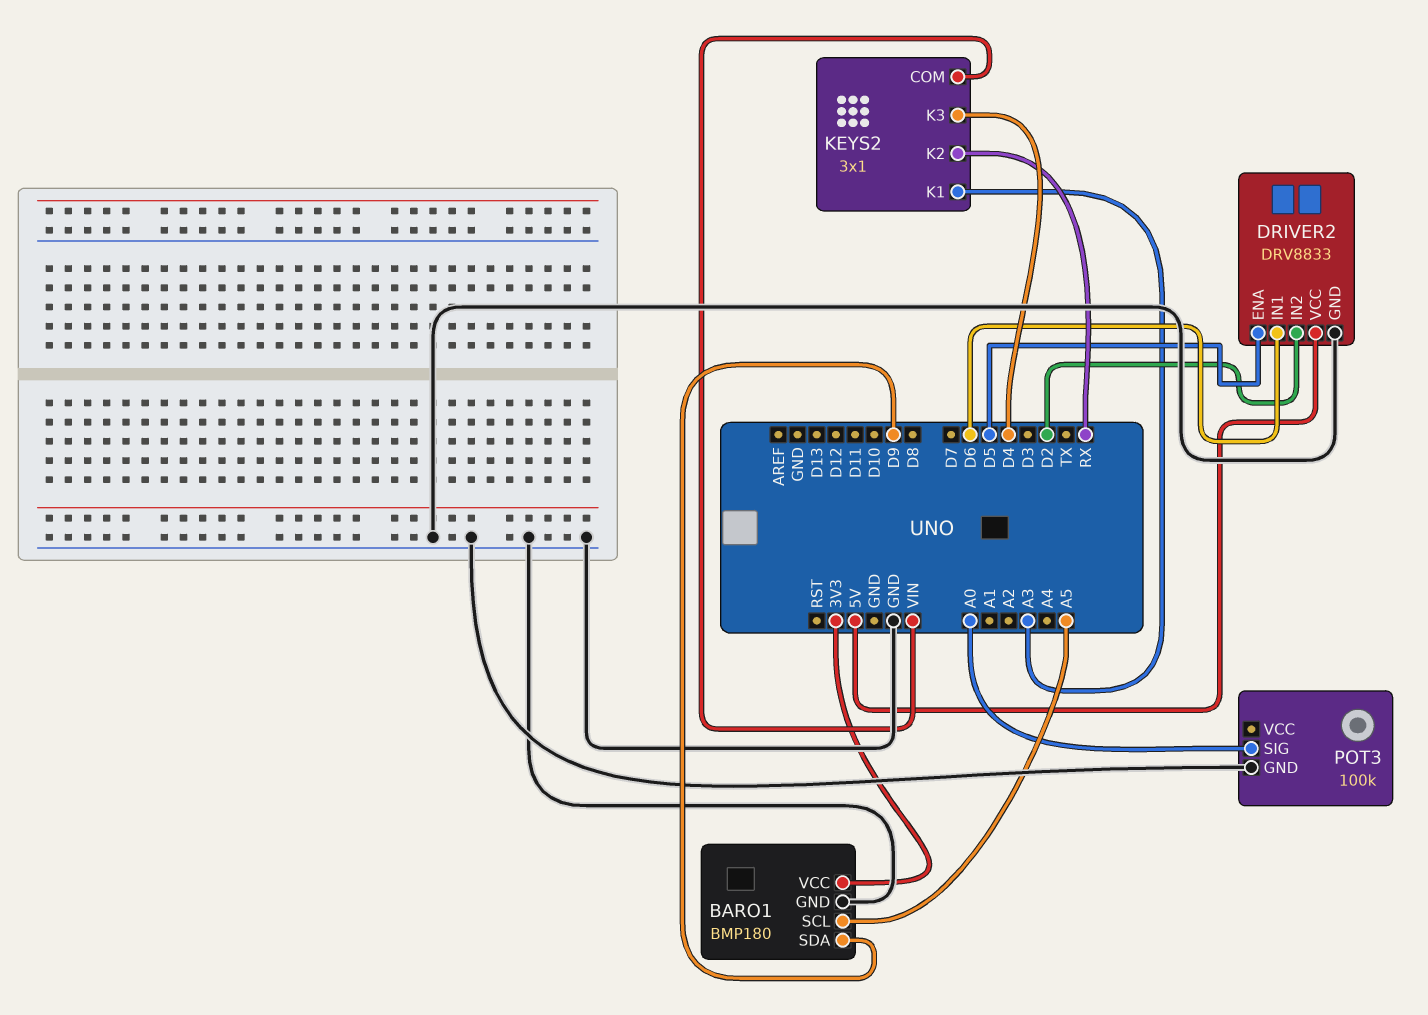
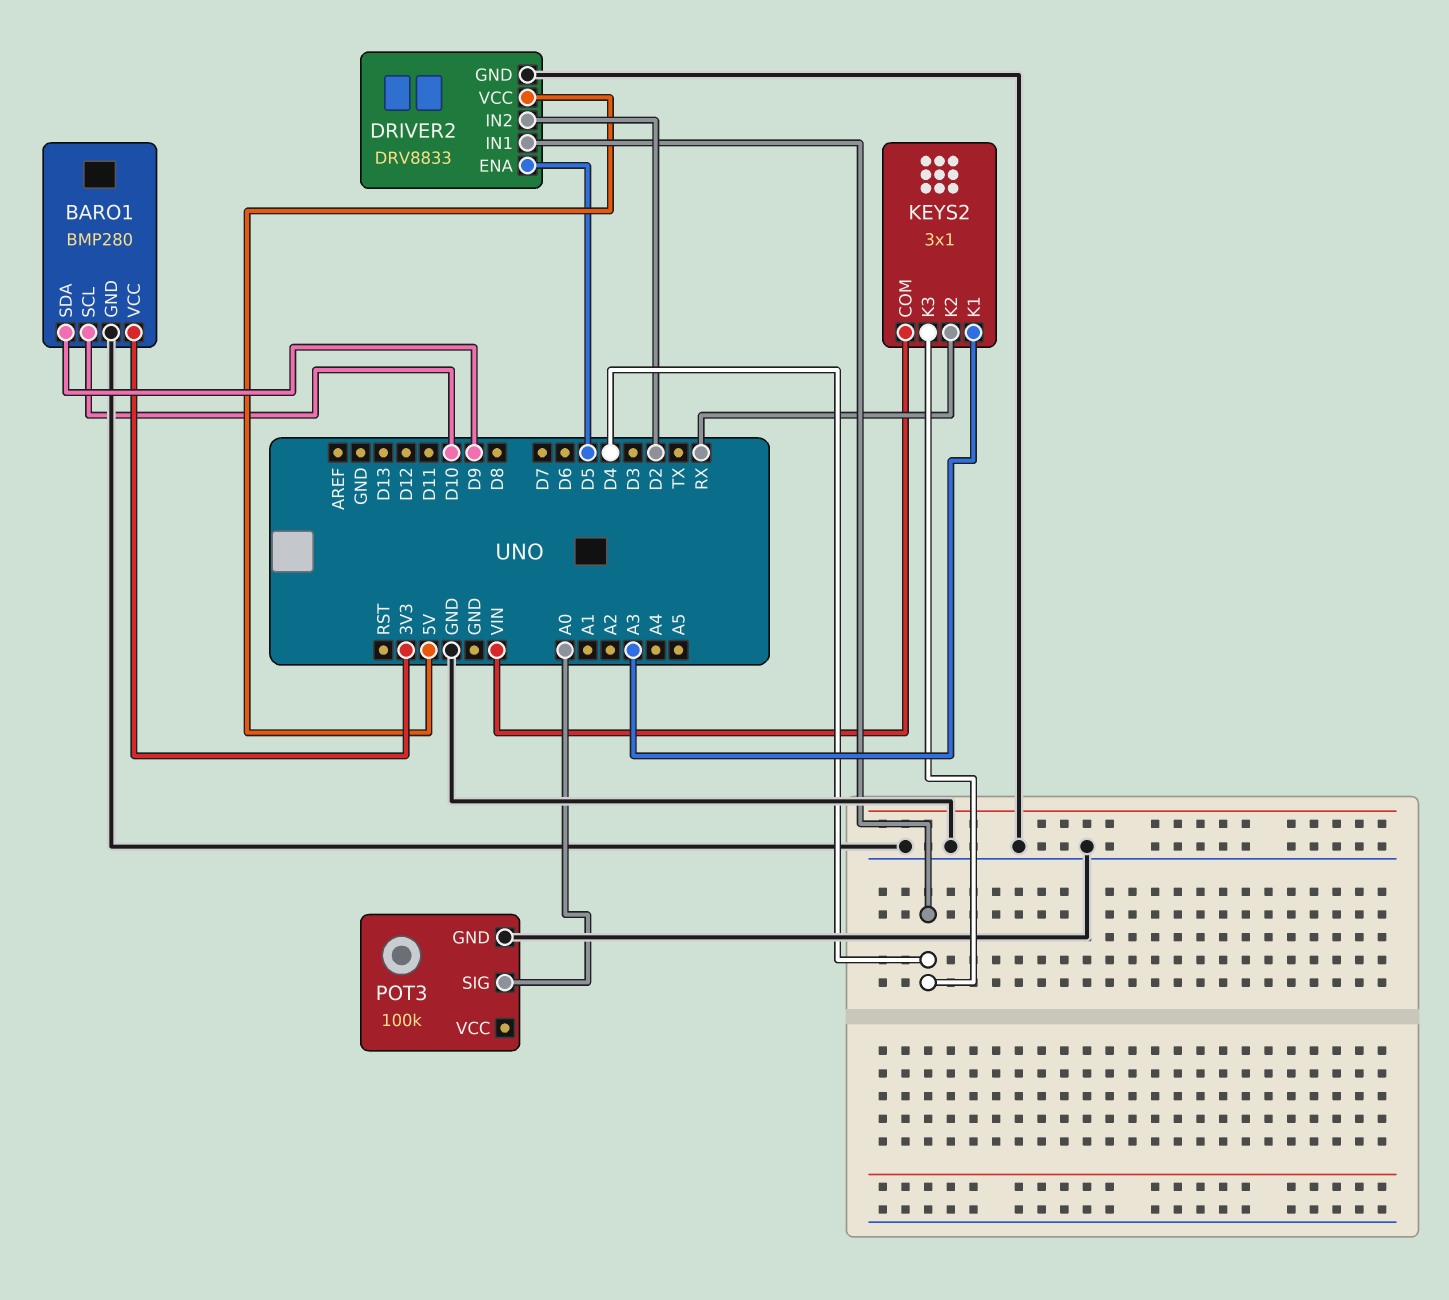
BARO1: BMP180 -> BMP280
BARO1 pin SCL: A5 -> D10
DRIVER2 pin IN1: D6 -> D4

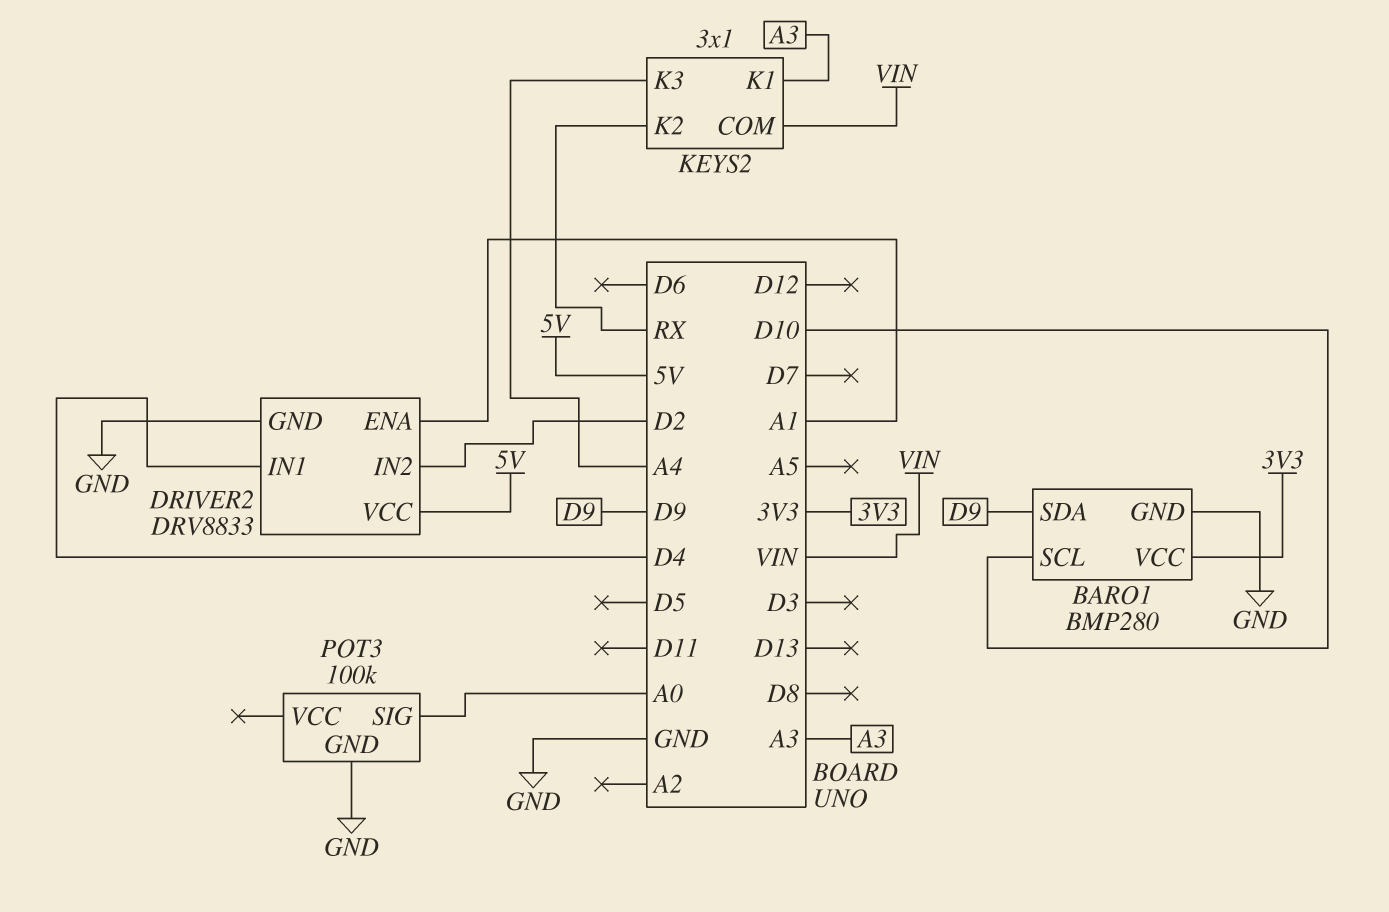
DRIVER2 pin ENA: D5 -> A1
KEYS2 pin K3: D4 -> A4

